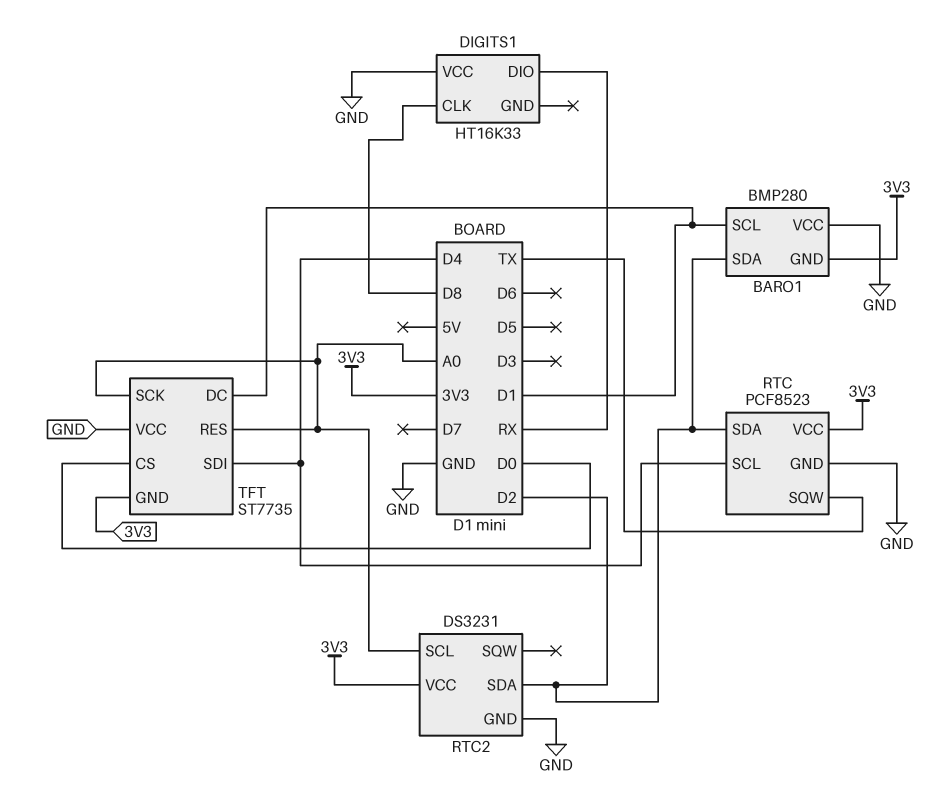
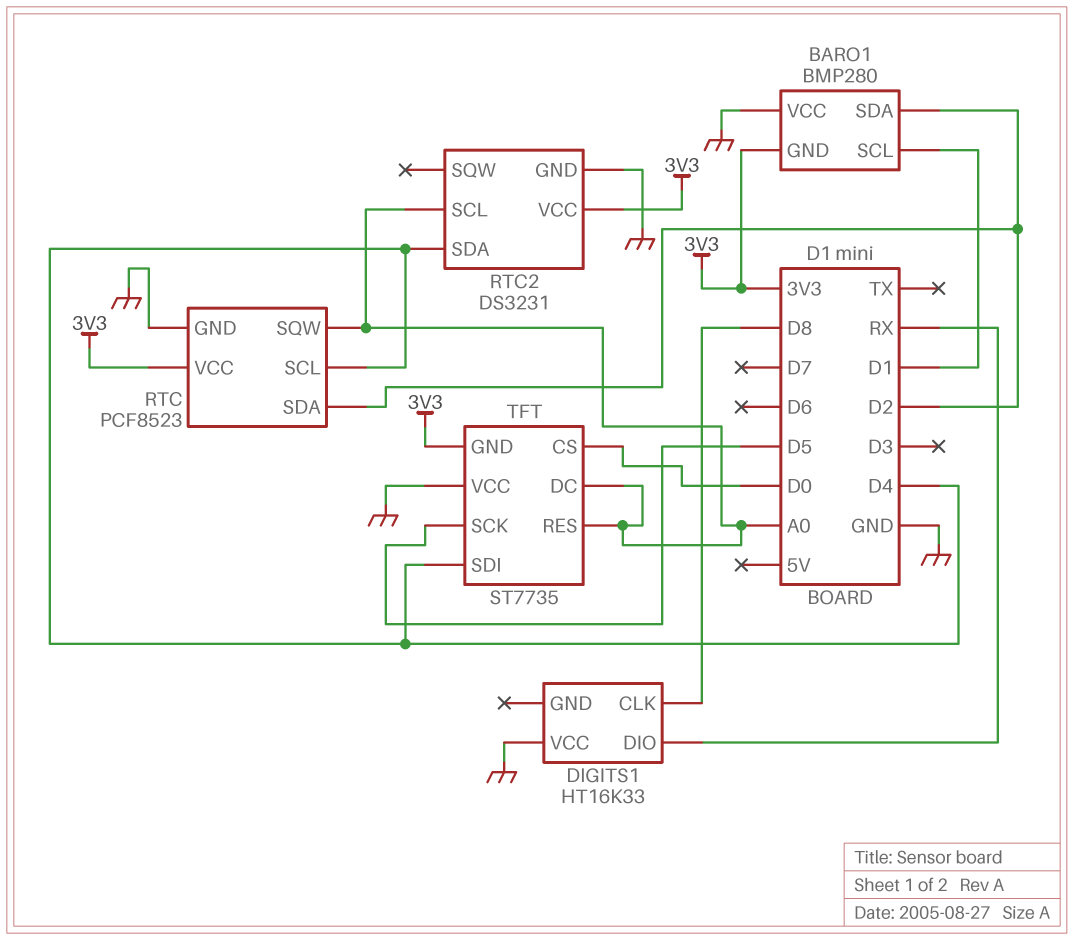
RTC pin SQW: TX -> A0
RTC2 pin SDA: D2 -> D4
TFT pin DC: D1 -> A0
TFT pin SCK: A0 -> D5

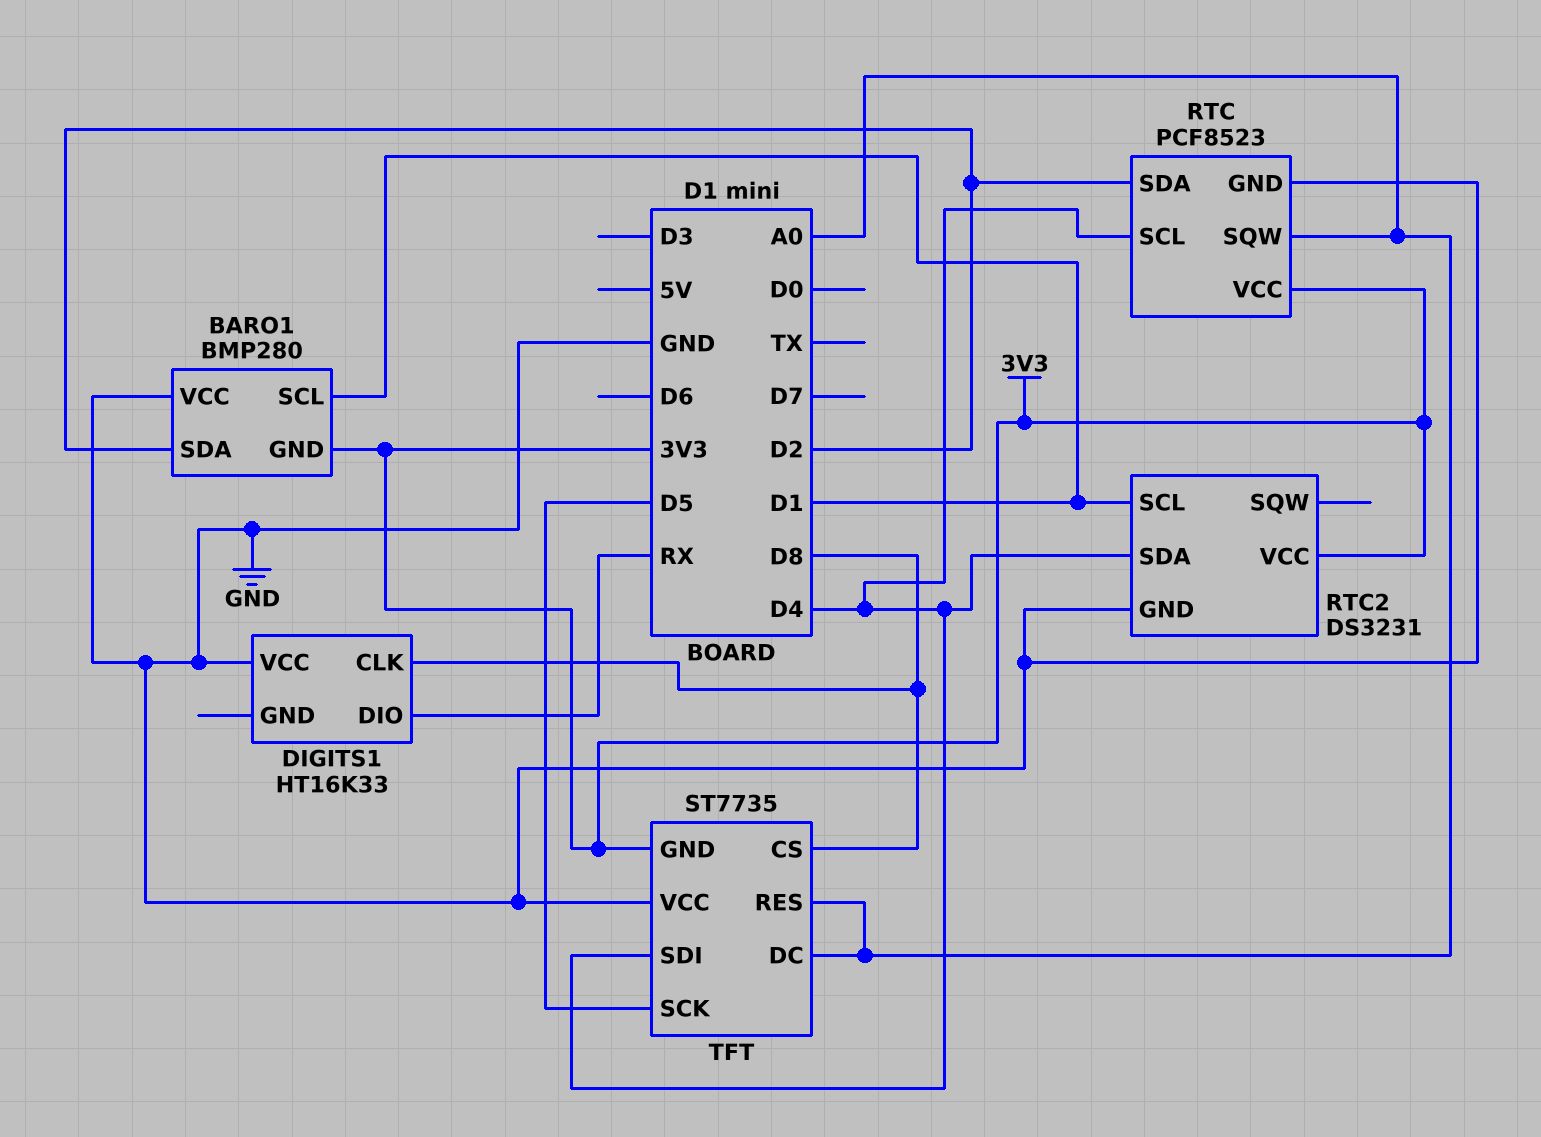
RTC2 pin SCL: A0 -> D1
TFT pin CS: D0 -> D8

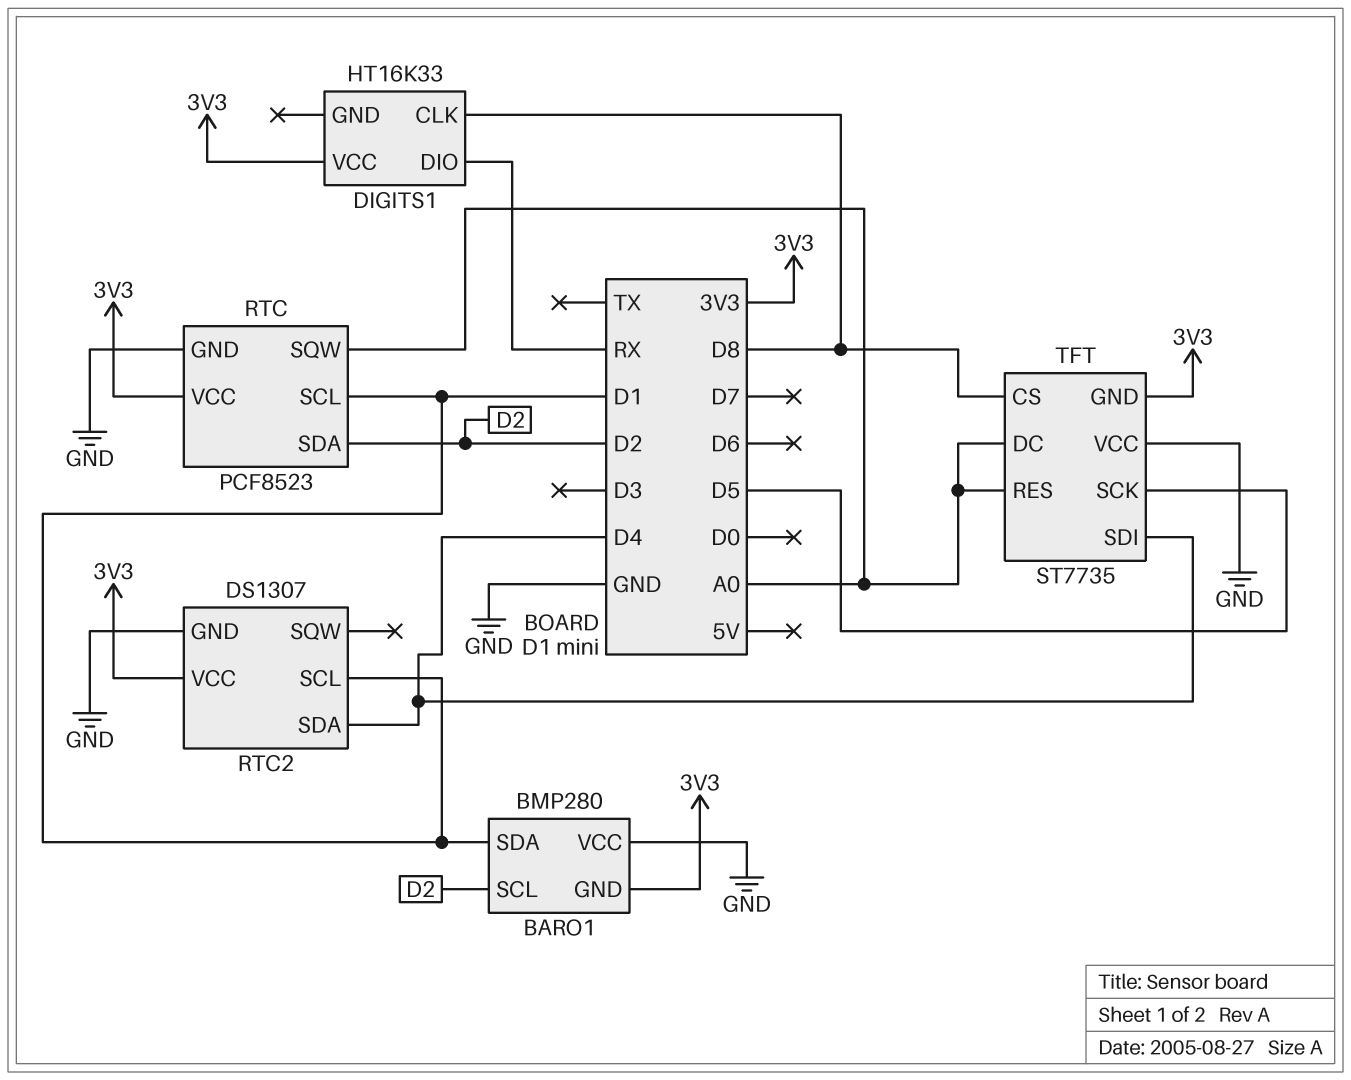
BARO1 pin SCL: D1 -> D2
BARO1 pin SDA: D2 -> D1
DIGITS1 pin VCC: GND -> 3V3
RTC pin SCL: D4 -> D1
RTC2: DS3231 -> DS1307

